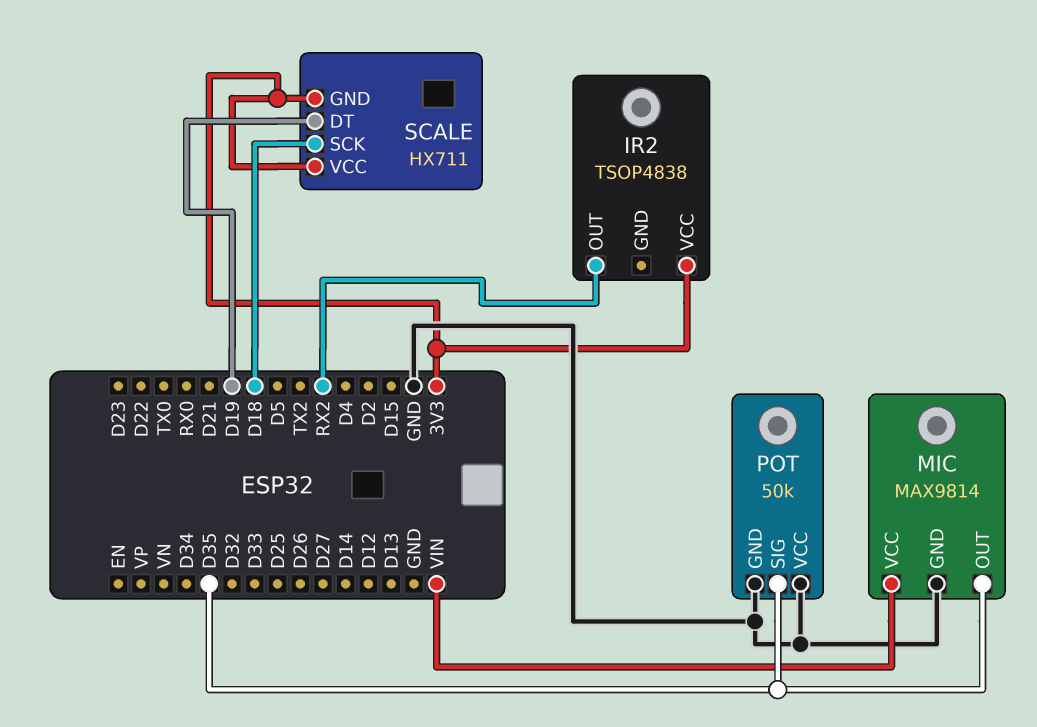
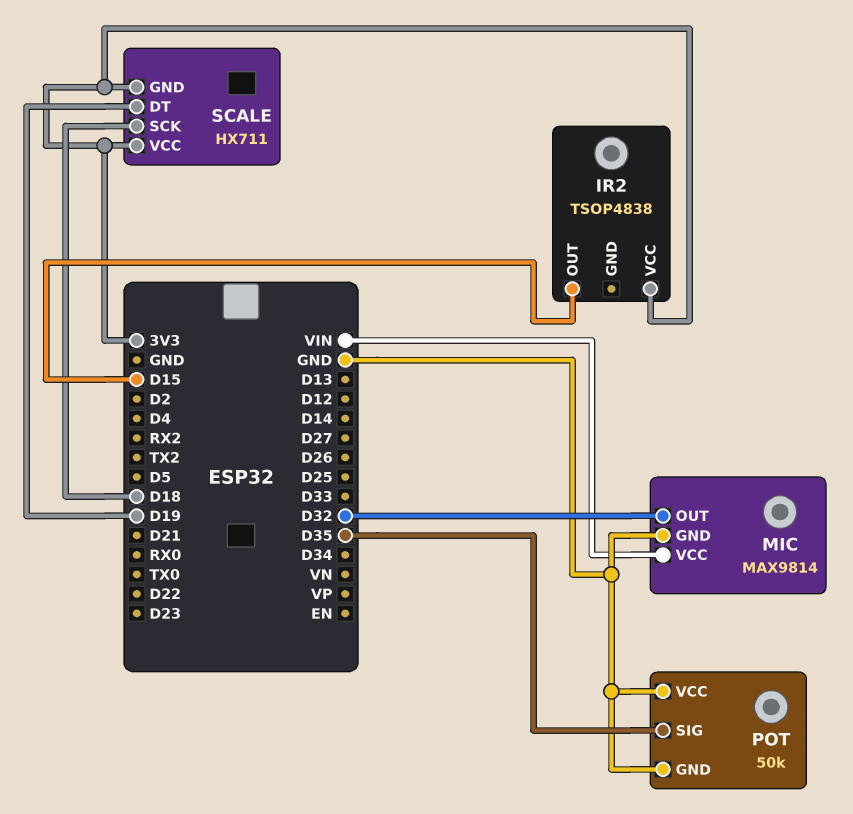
IR2 pin OUT: RX2 -> D15
MIC pin OUT: D35 -> D32

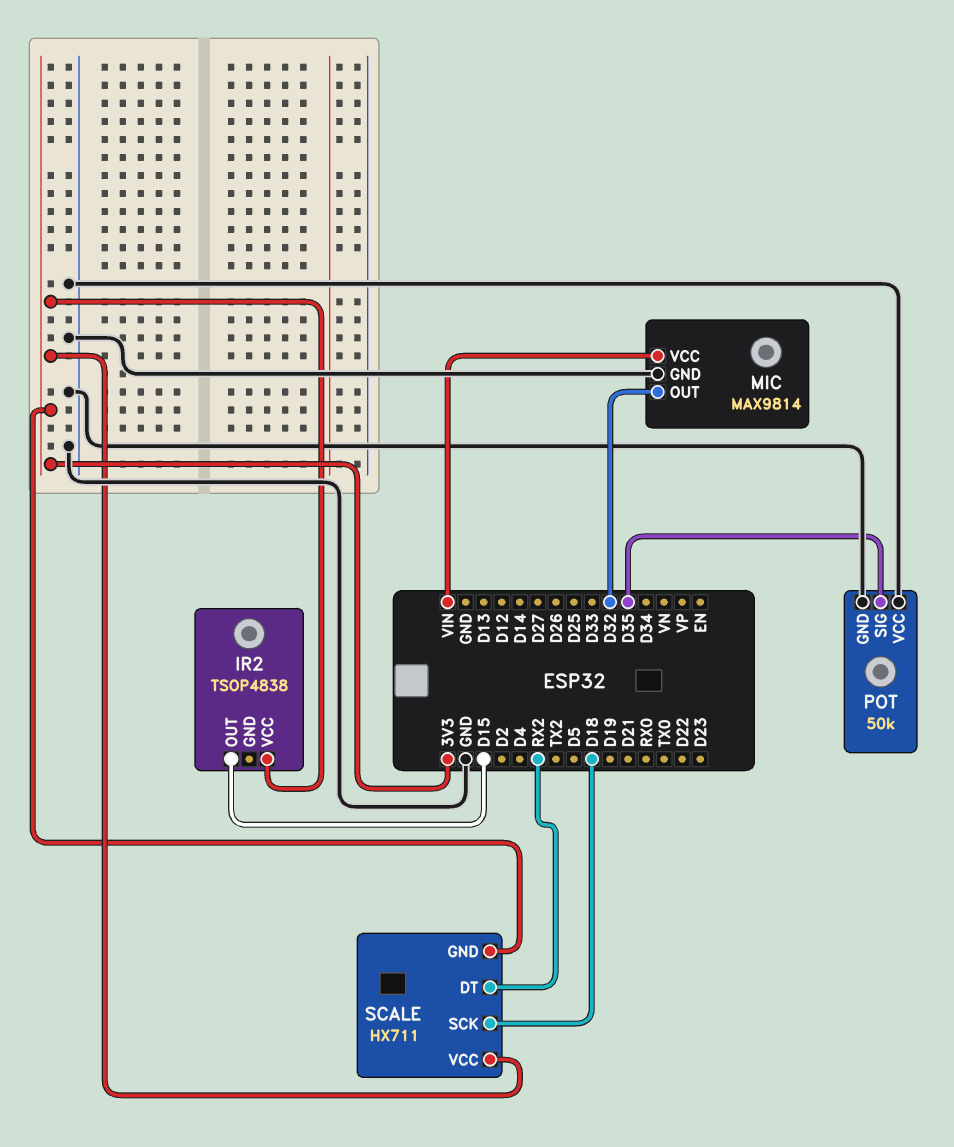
SCALE pin DT: D19 -> RX2

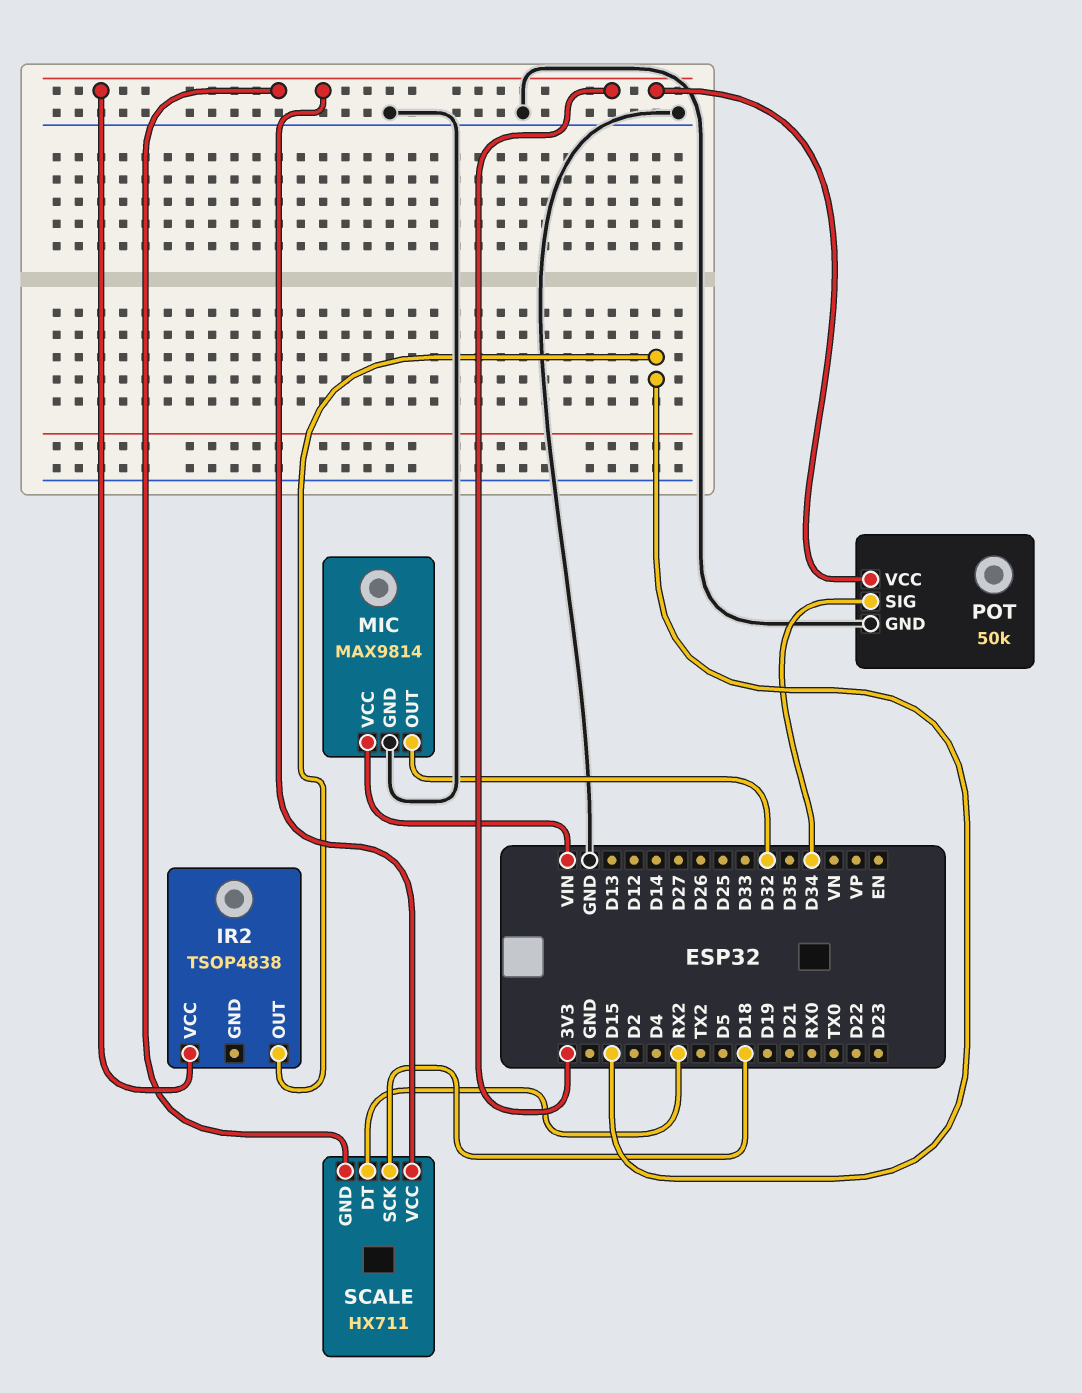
POT pin SIG: D35 -> D34
POT pin VCC: GND -> 3V3

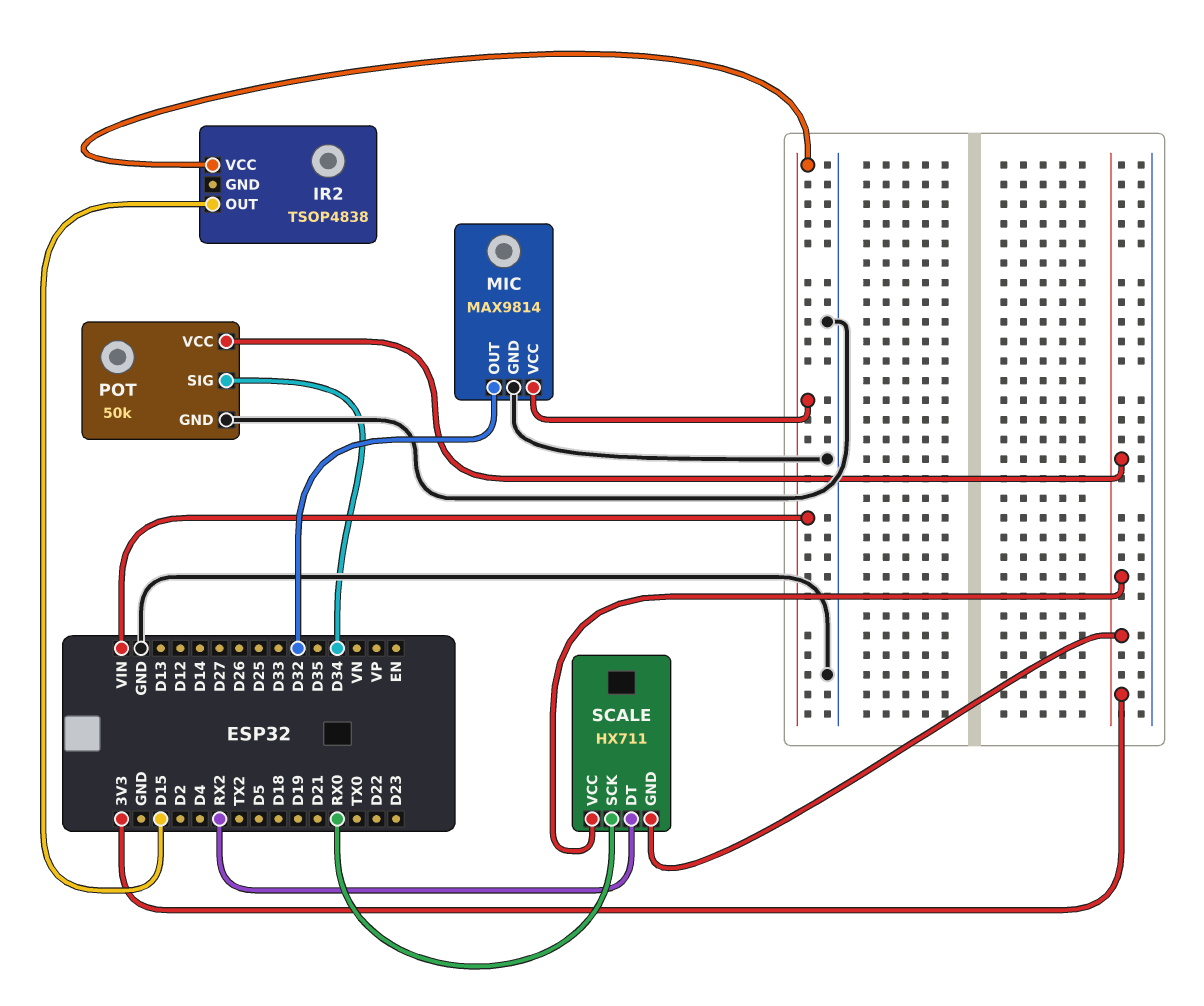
IR2 pin VCC: 3V3 -> VIN
SCALE pin SCK: D18 -> RX0

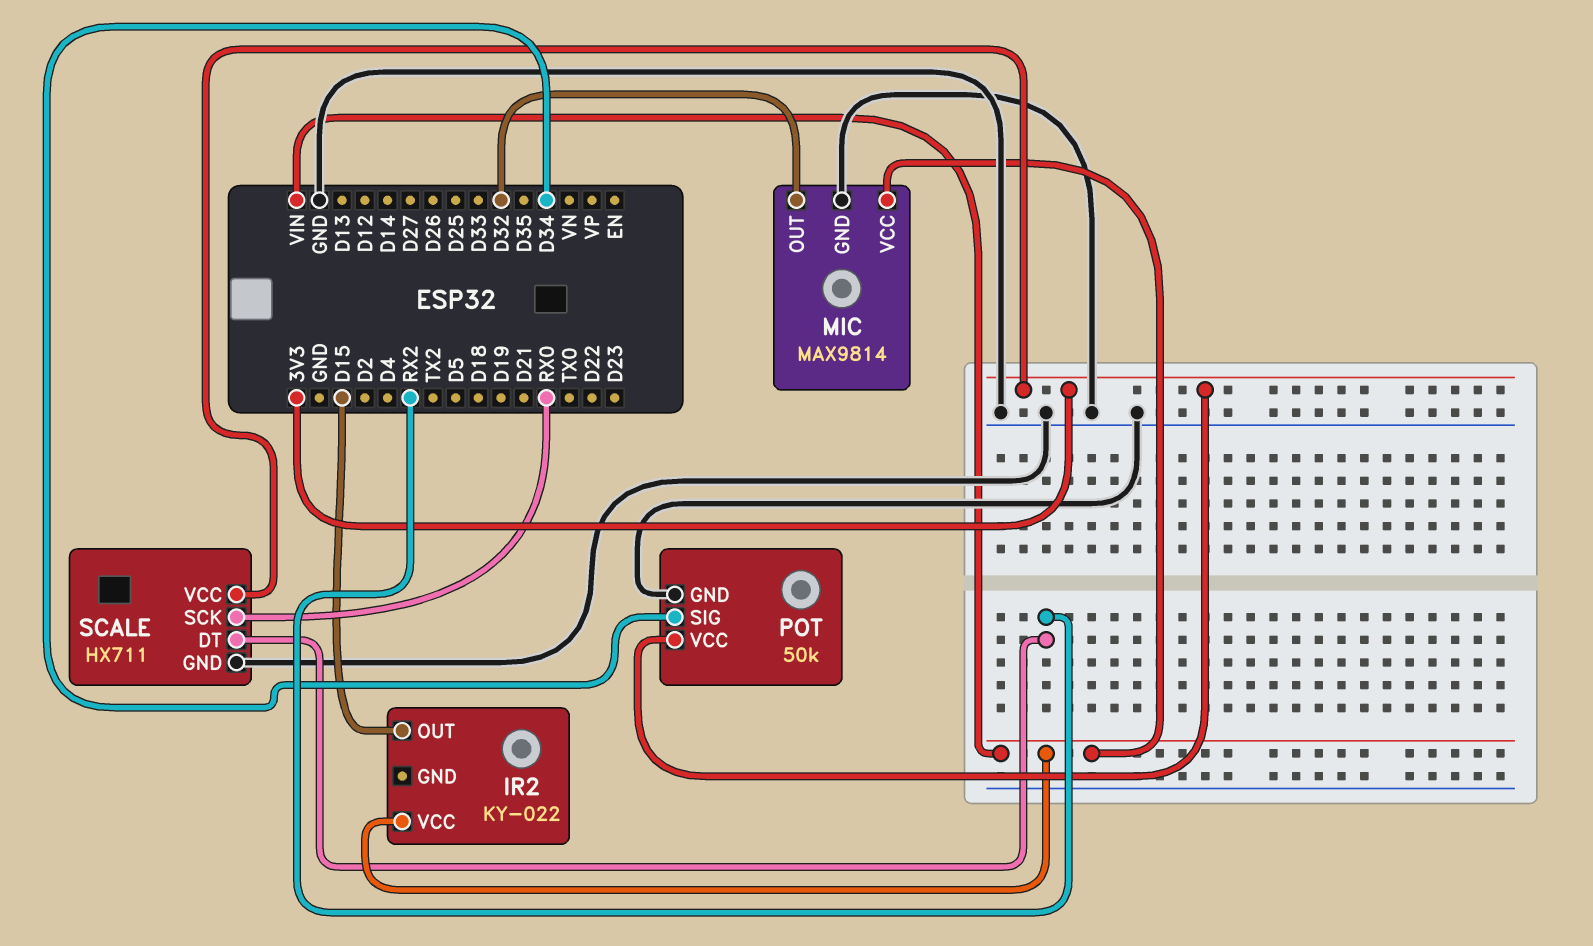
IR2: TSOP4838 -> KY-022
SCALE pin GND: 3V3 -> GND

